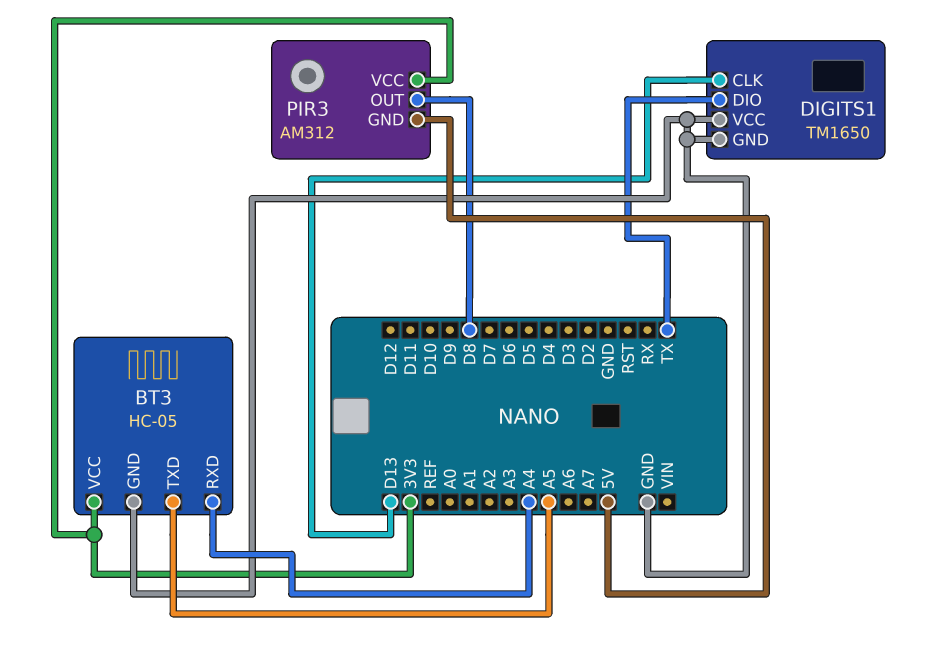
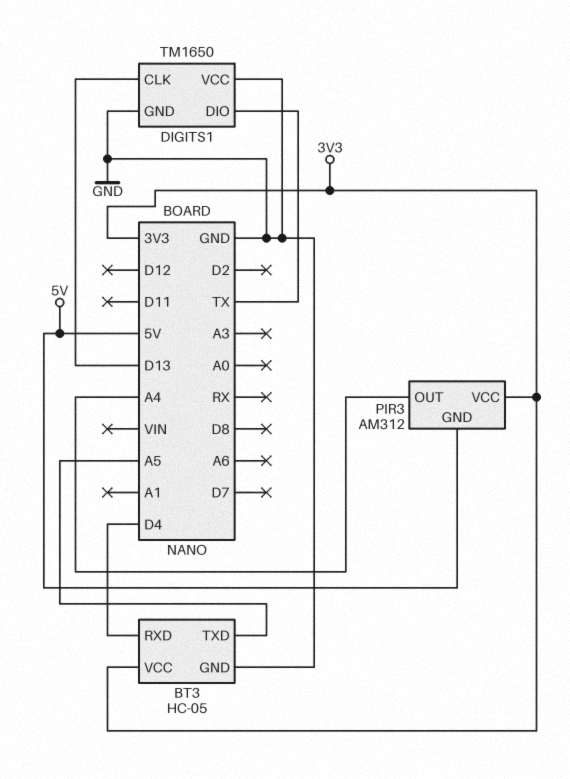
BT3 pin RXD: A4 -> D4
PIR3 pin OUT: D8 -> A4

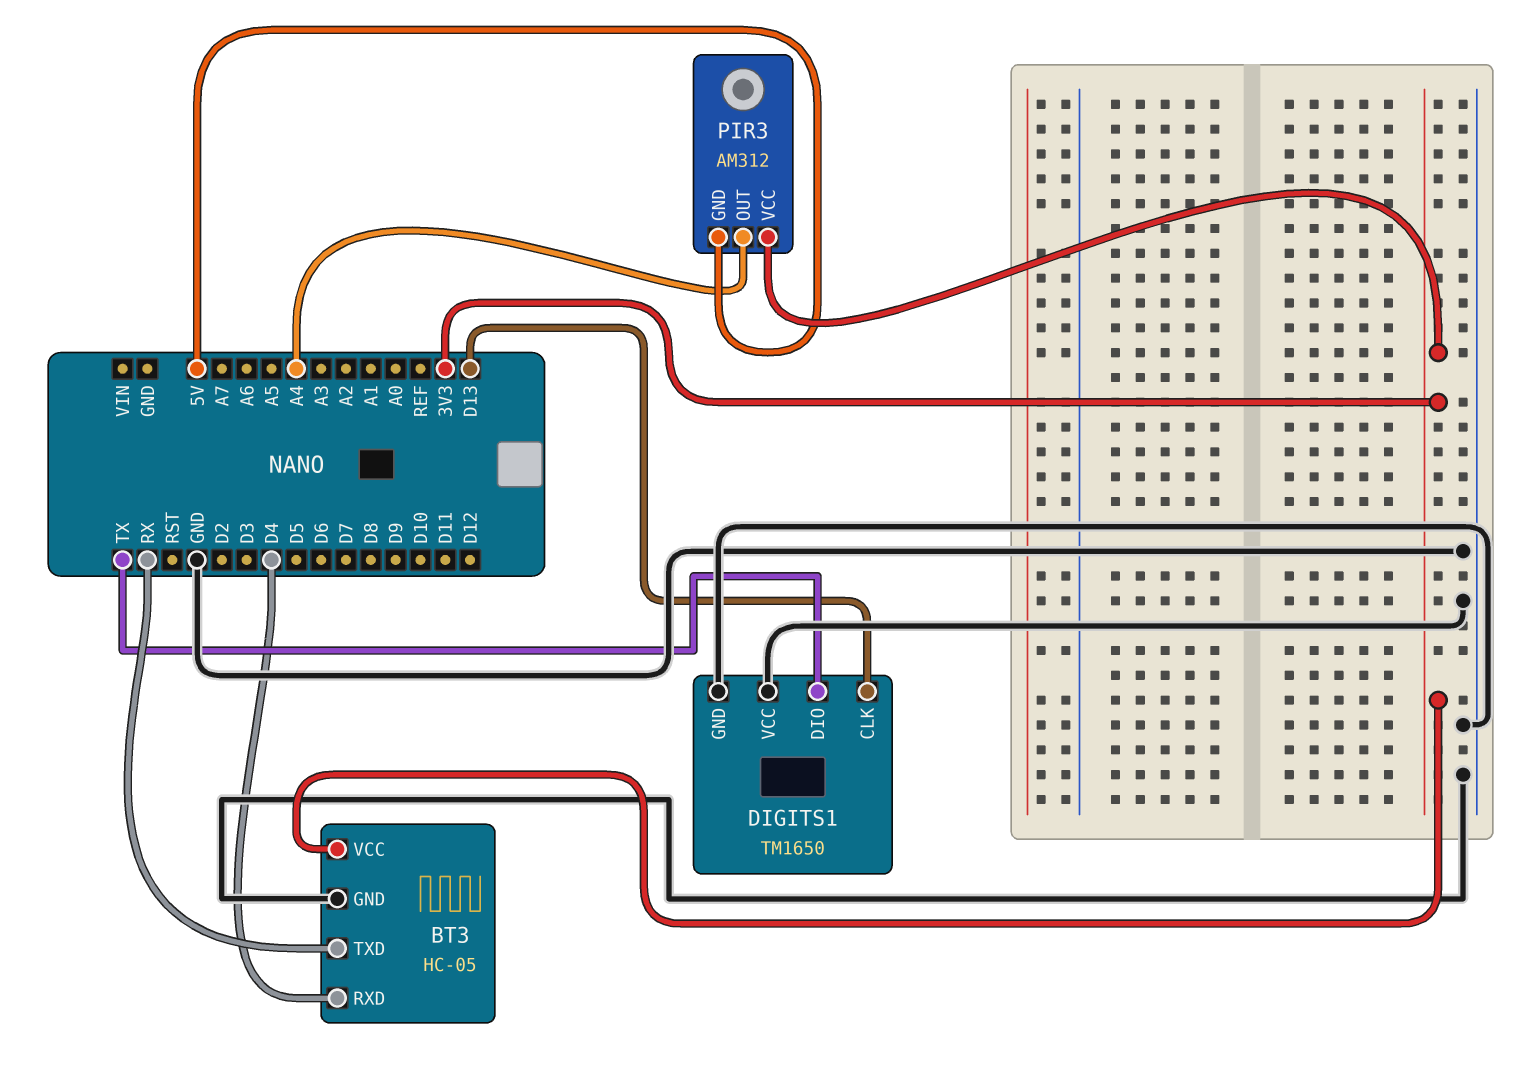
BT3 pin TXD: A5 -> RX

